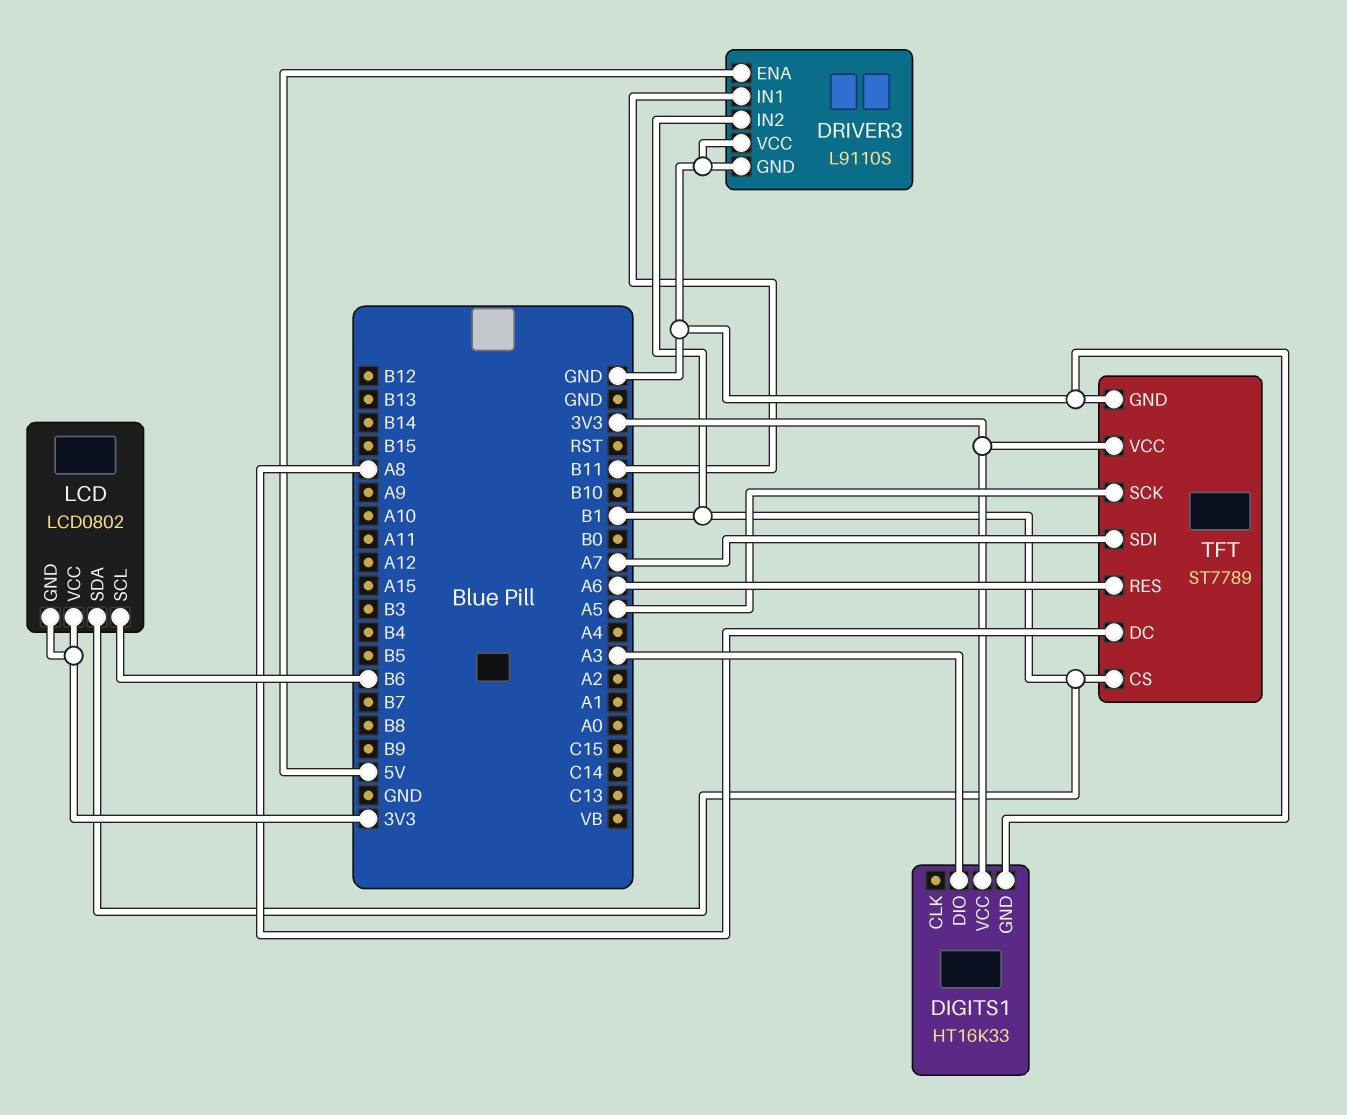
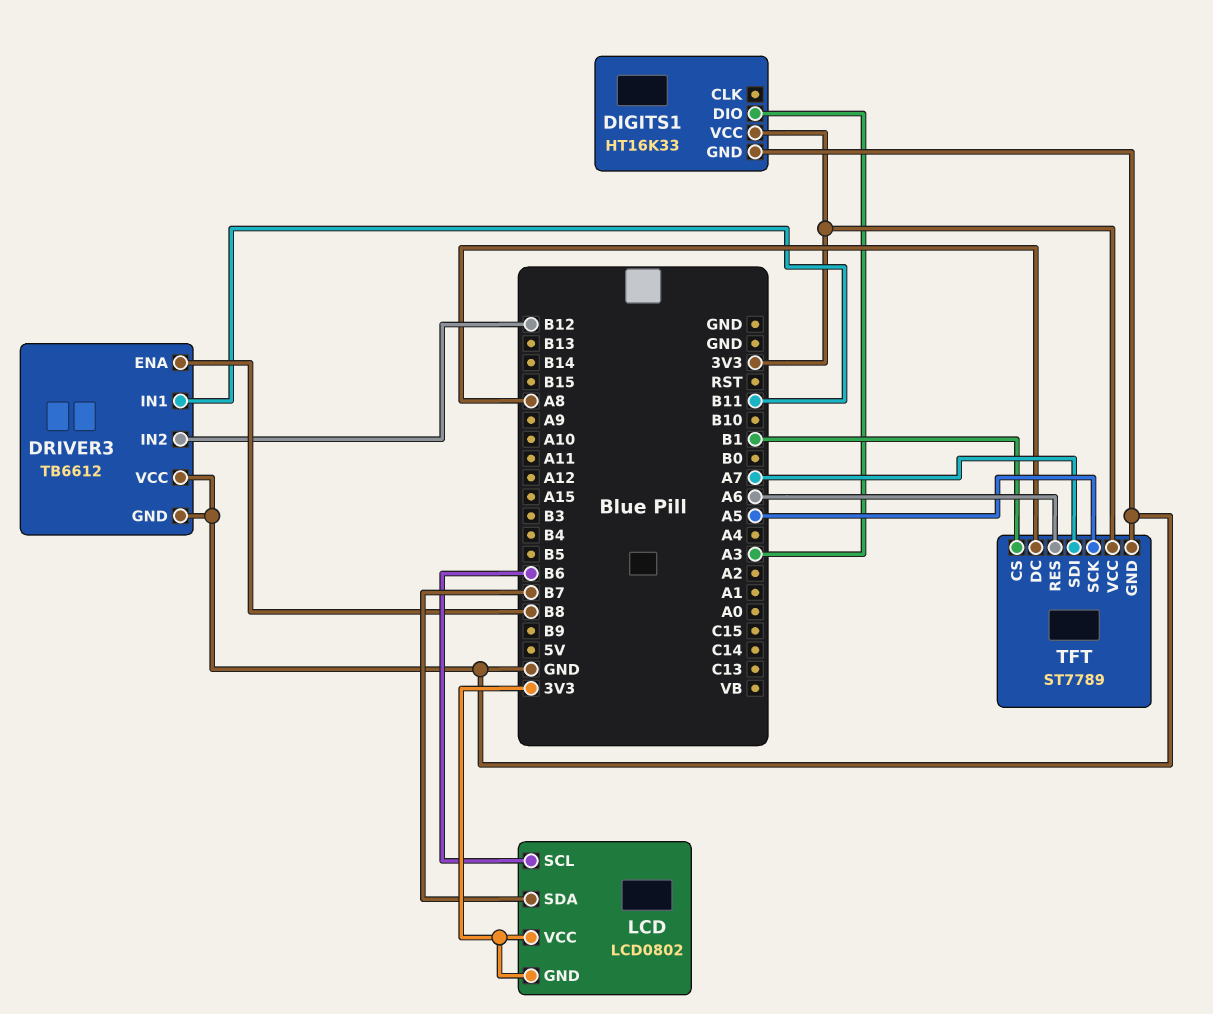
DRIVER3: L9110S -> TB6612
DRIVER3 pin ENA: 5V -> B8
DRIVER3 pin IN2: B1 -> B12
LCD pin SDA: B1 -> B7

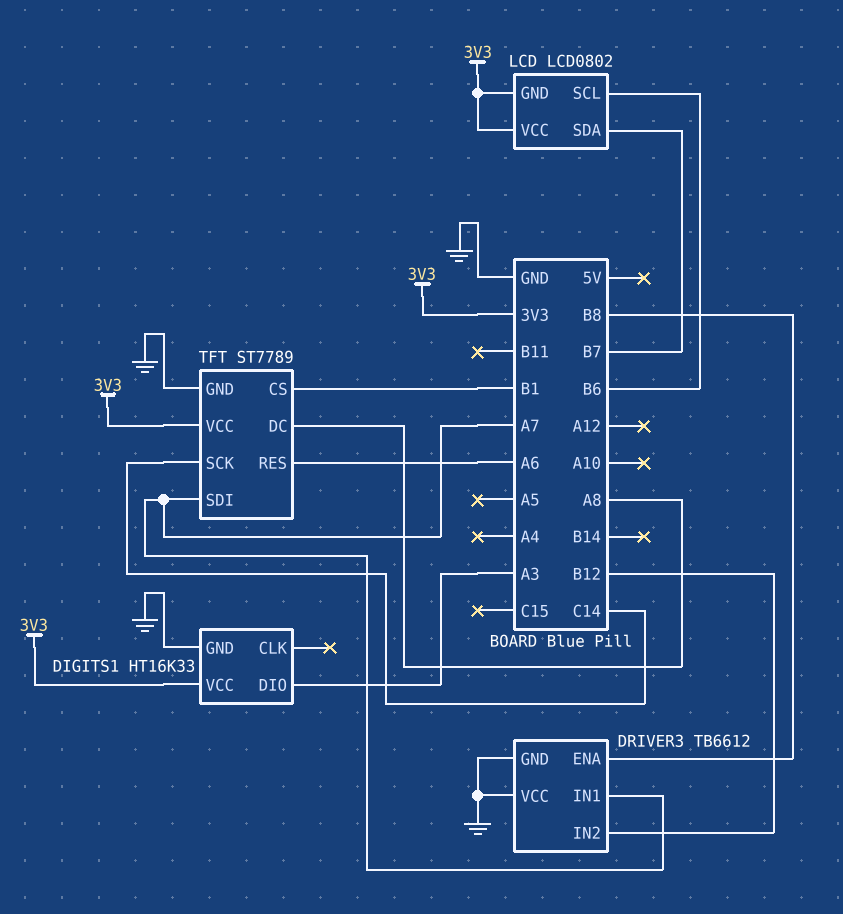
DRIVER3 pin IN1: B11 -> A7
TFT pin SCK: A5 -> C14

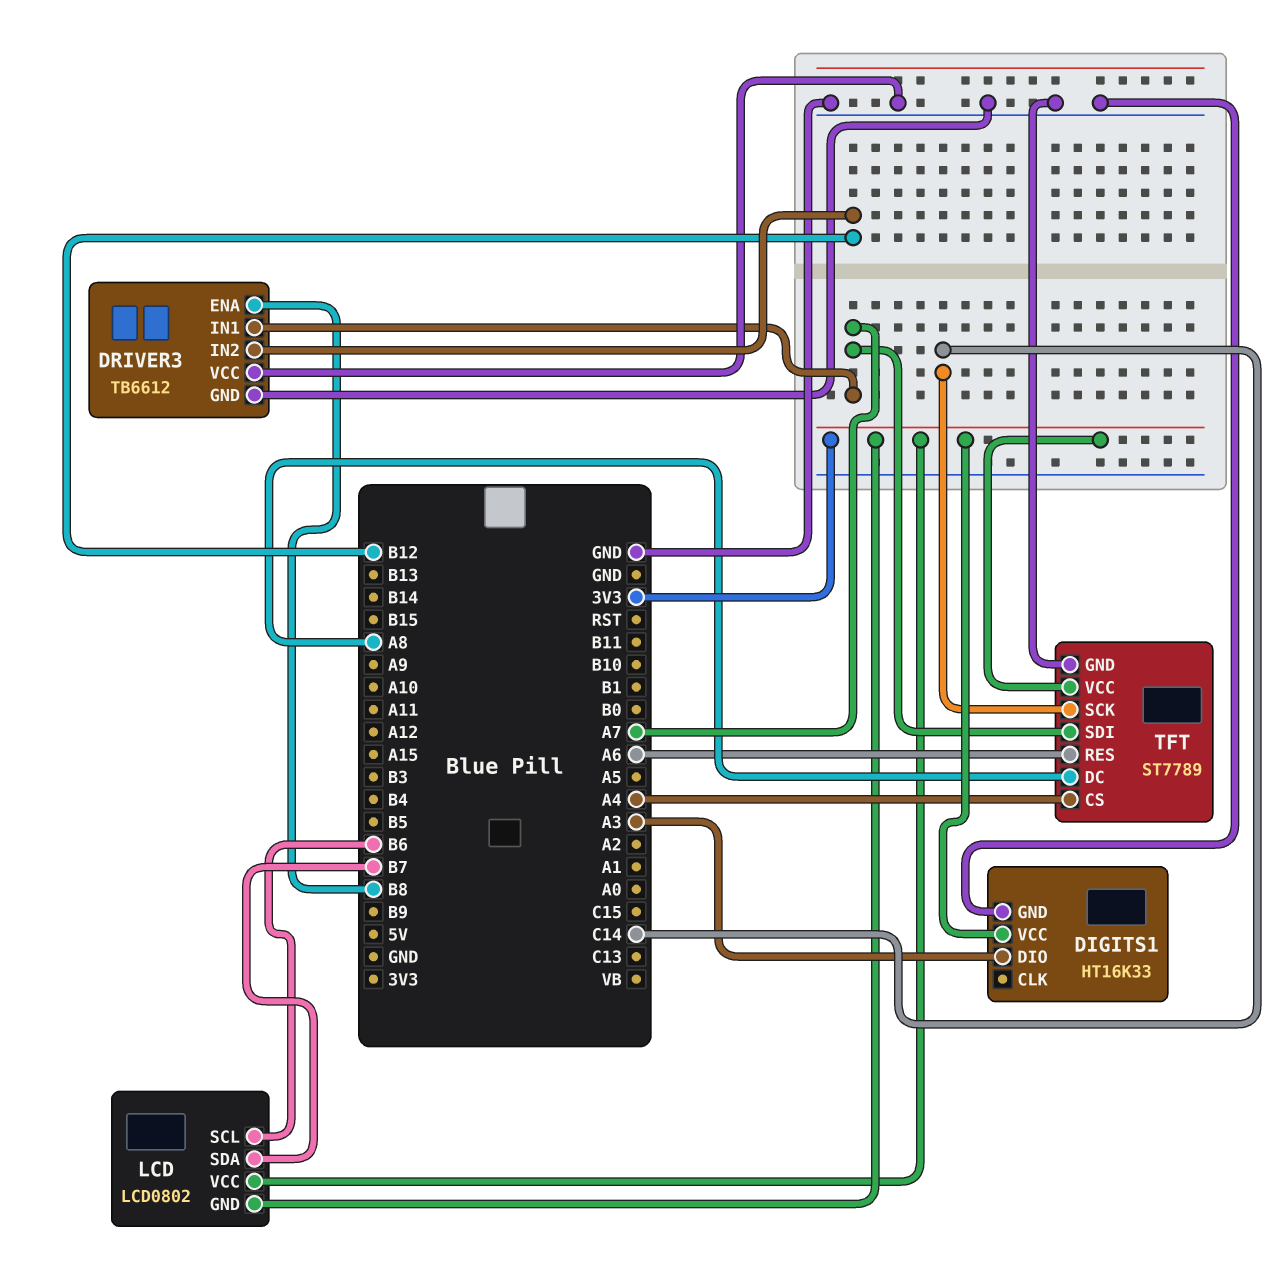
TFT pin CS: B1 -> A4

